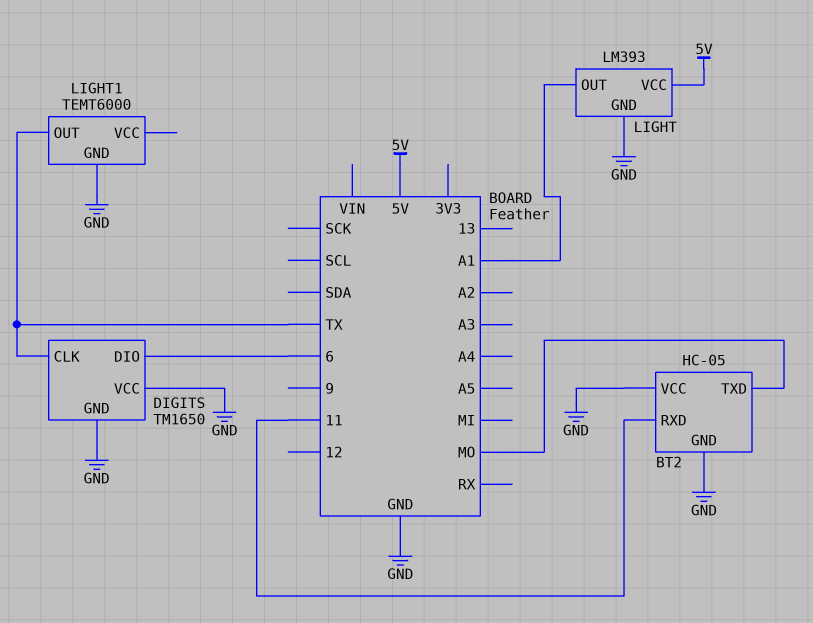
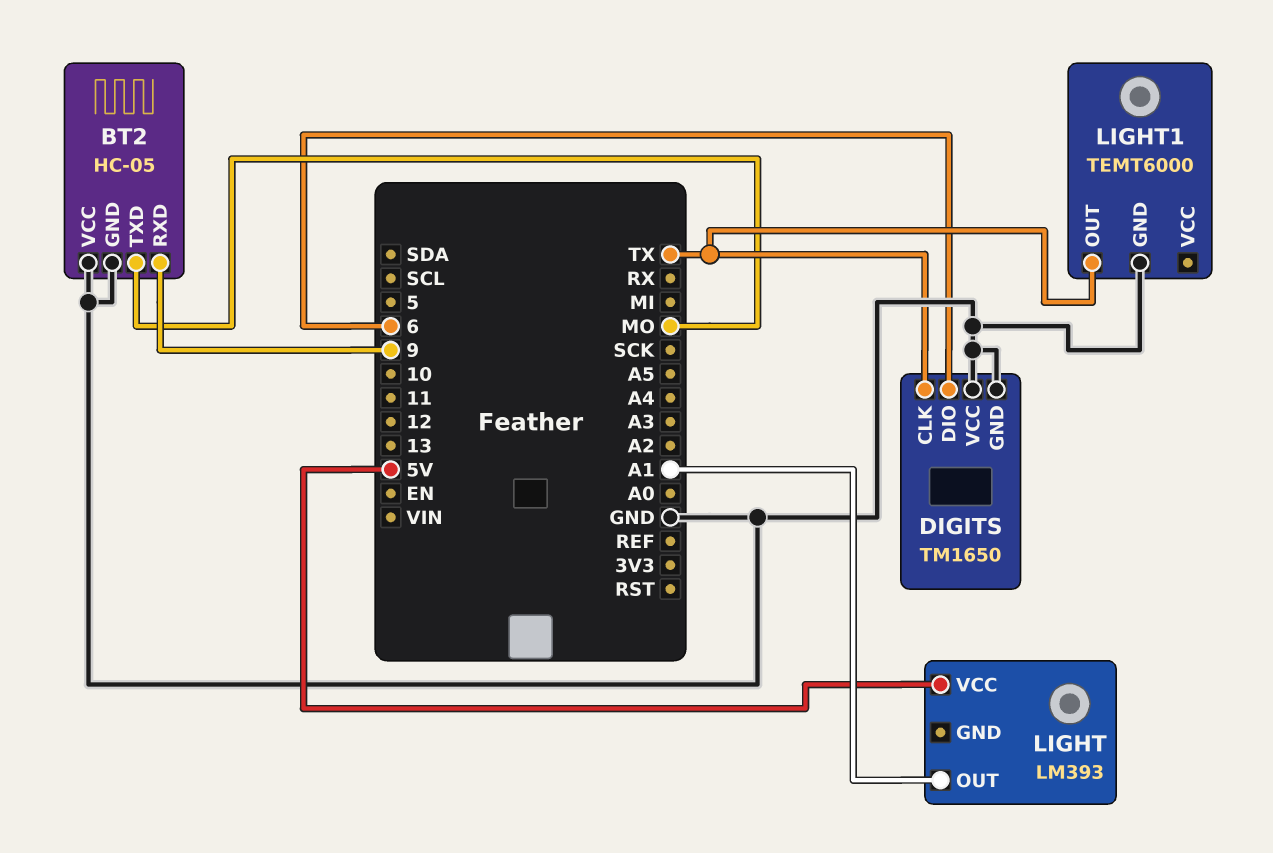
BT2 pin RXD: 11 -> 9
LIGHT pin GND: GND -> none

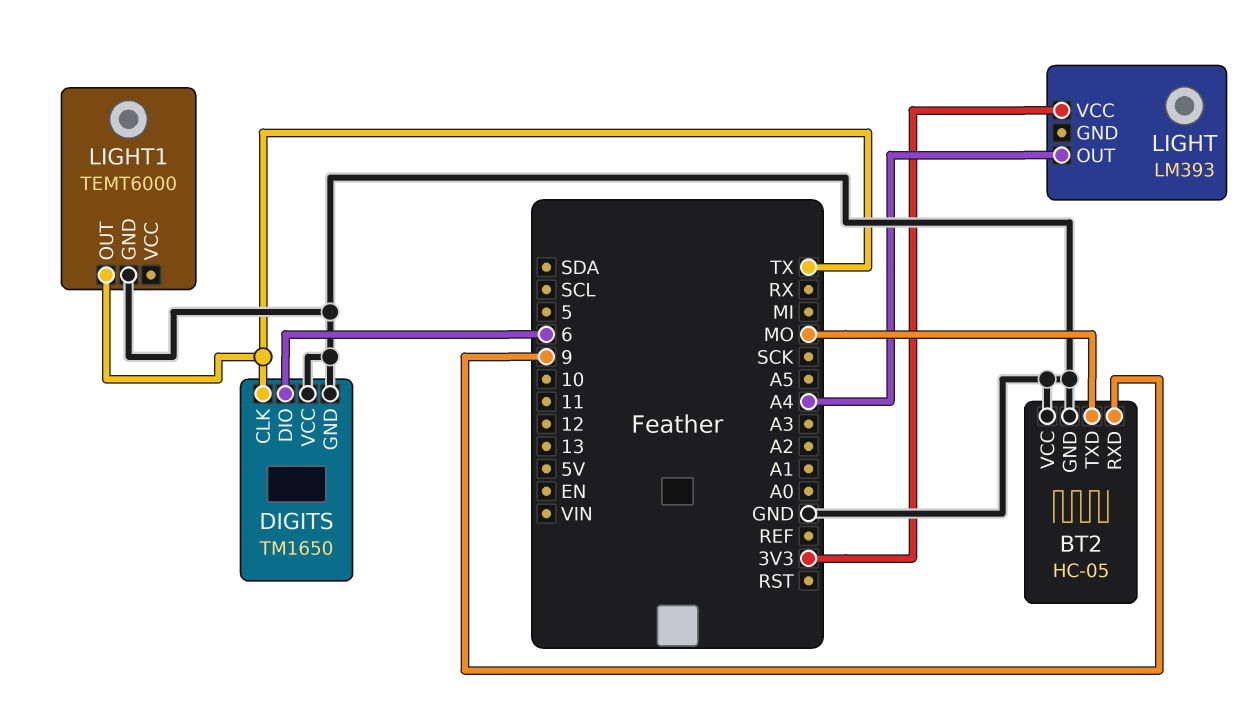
LIGHT pin OUT: A1 -> A4
LIGHT pin VCC: 5V -> 3V3

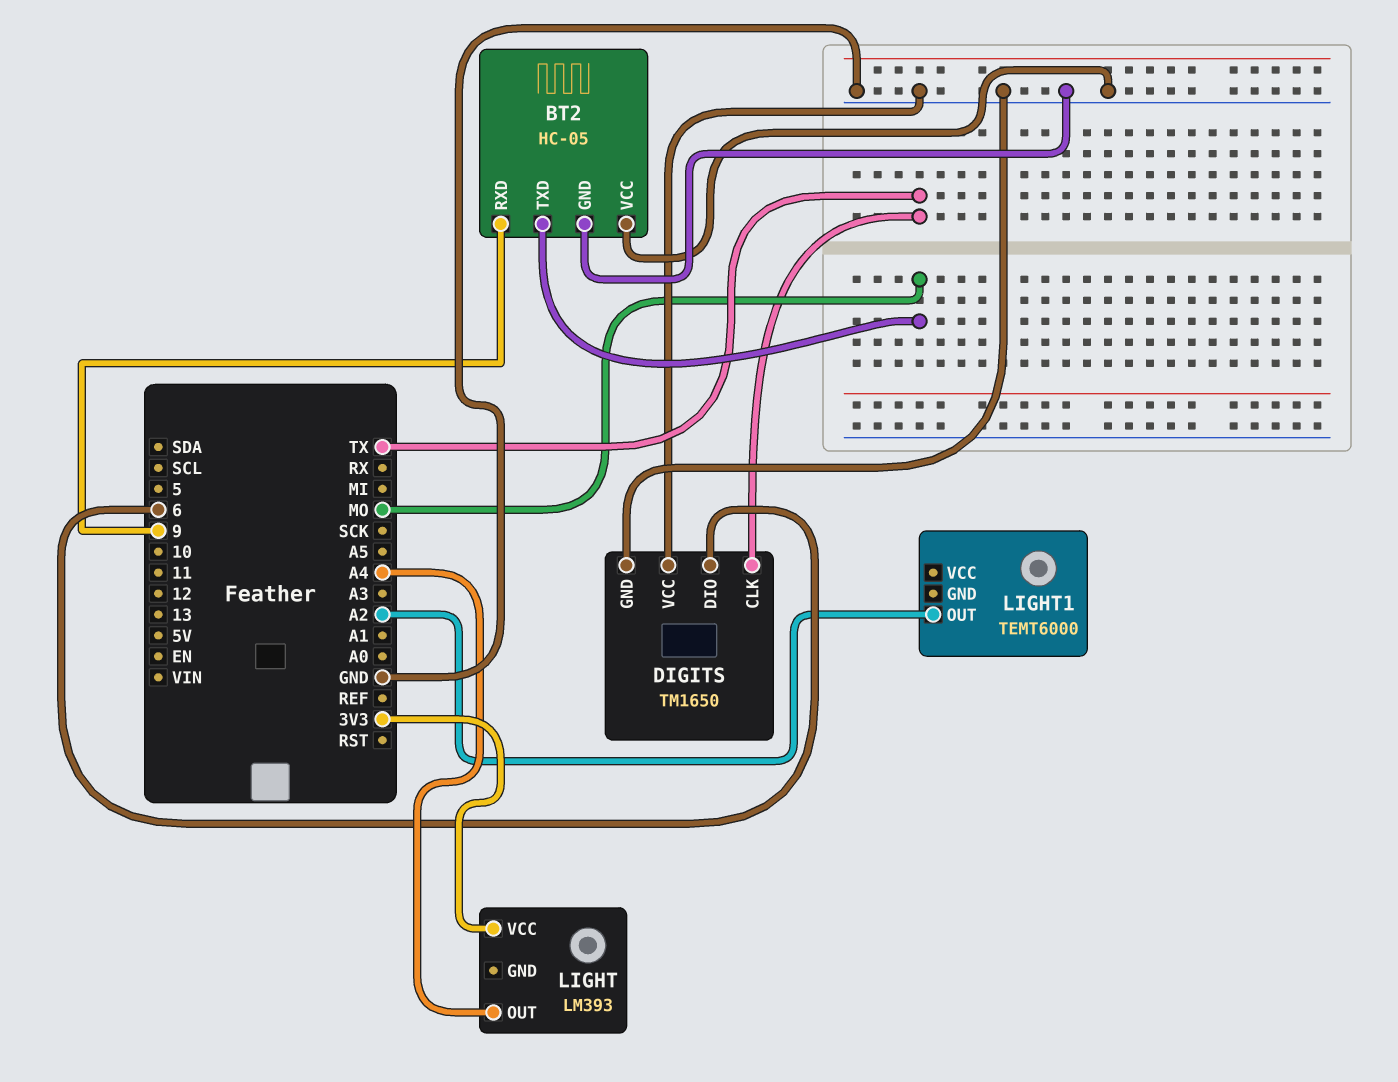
LIGHT1 pin GND: GND -> none
LIGHT1 pin OUT: TX -> A2

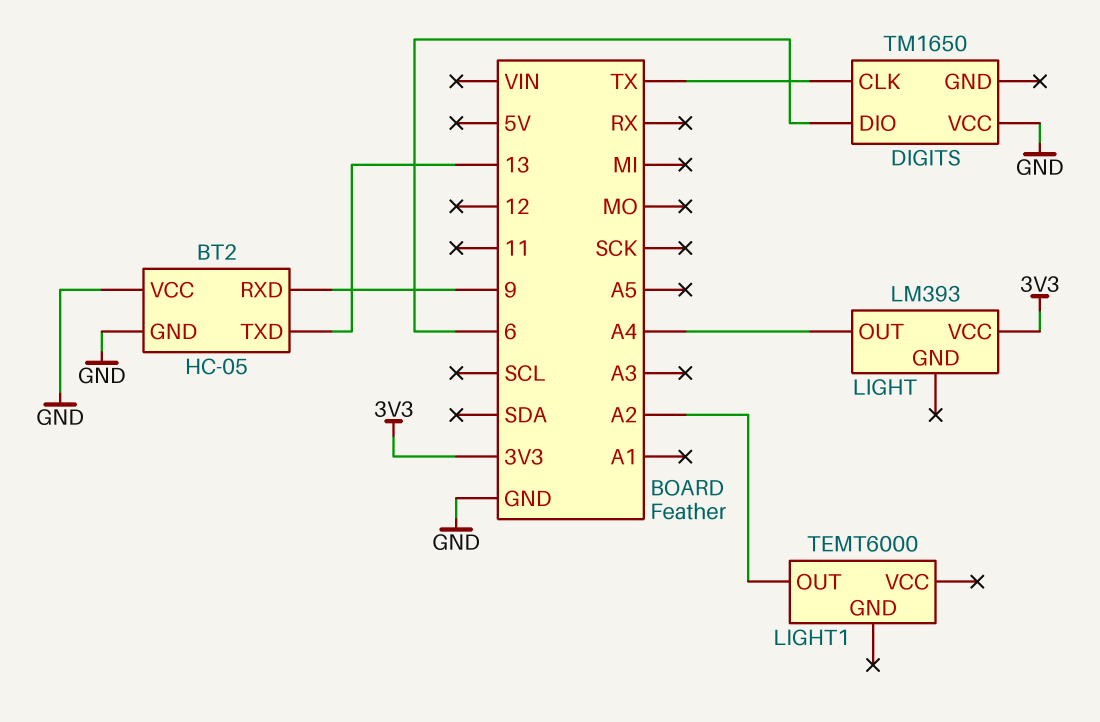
BT2 pin TXD: MO -> 13
DIGITS pin GND: GND -> none

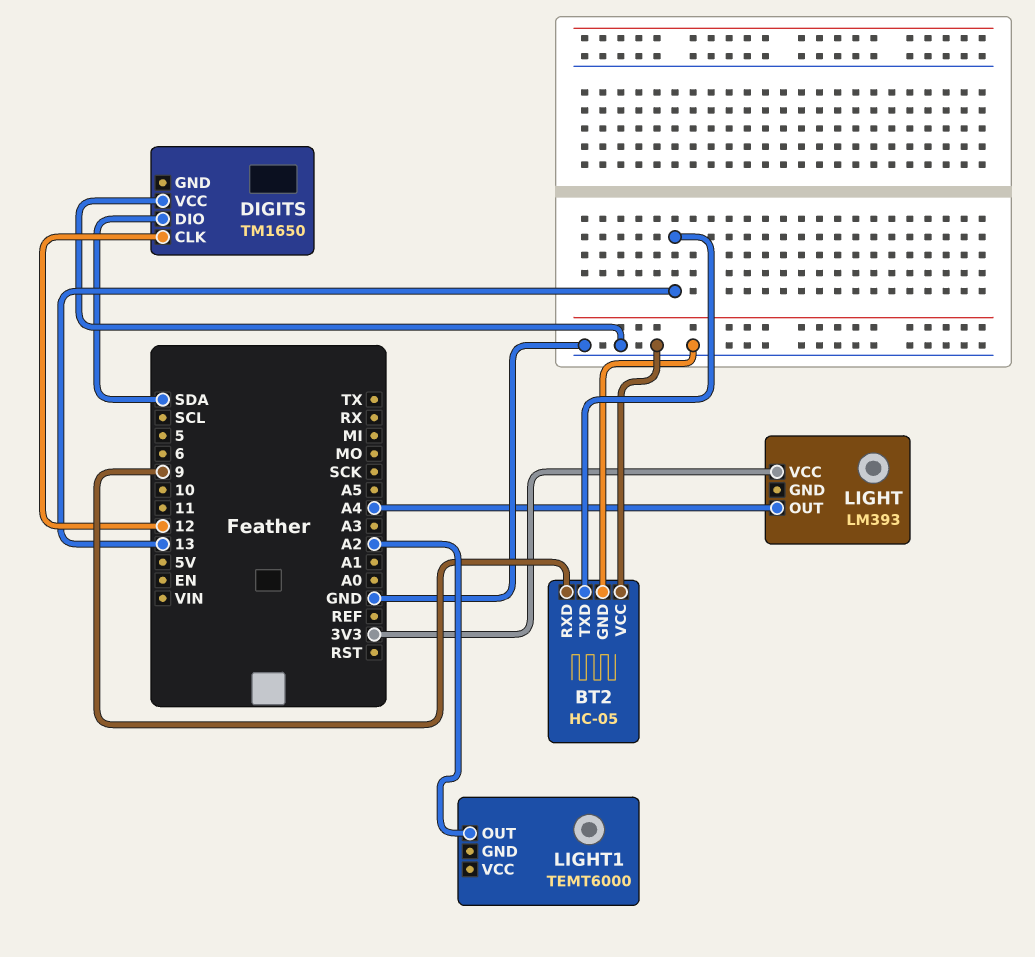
DIGITS pin CLK: TX -> 12
DIGITS pin DIO: 6 -> SDA

